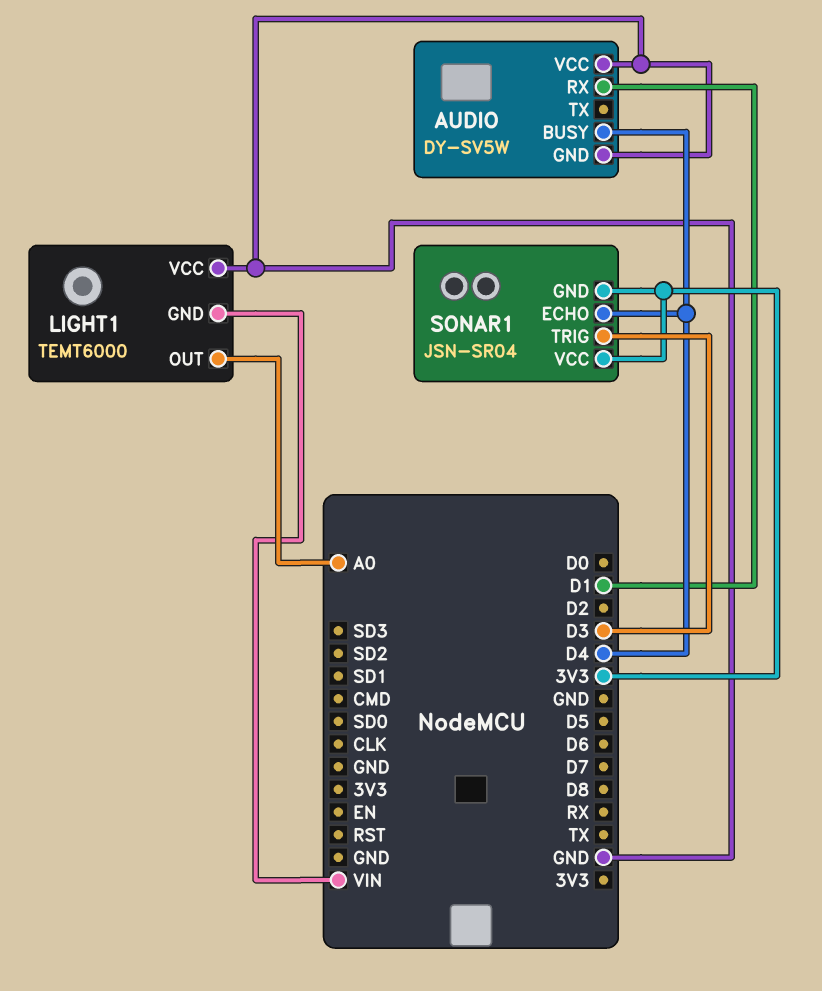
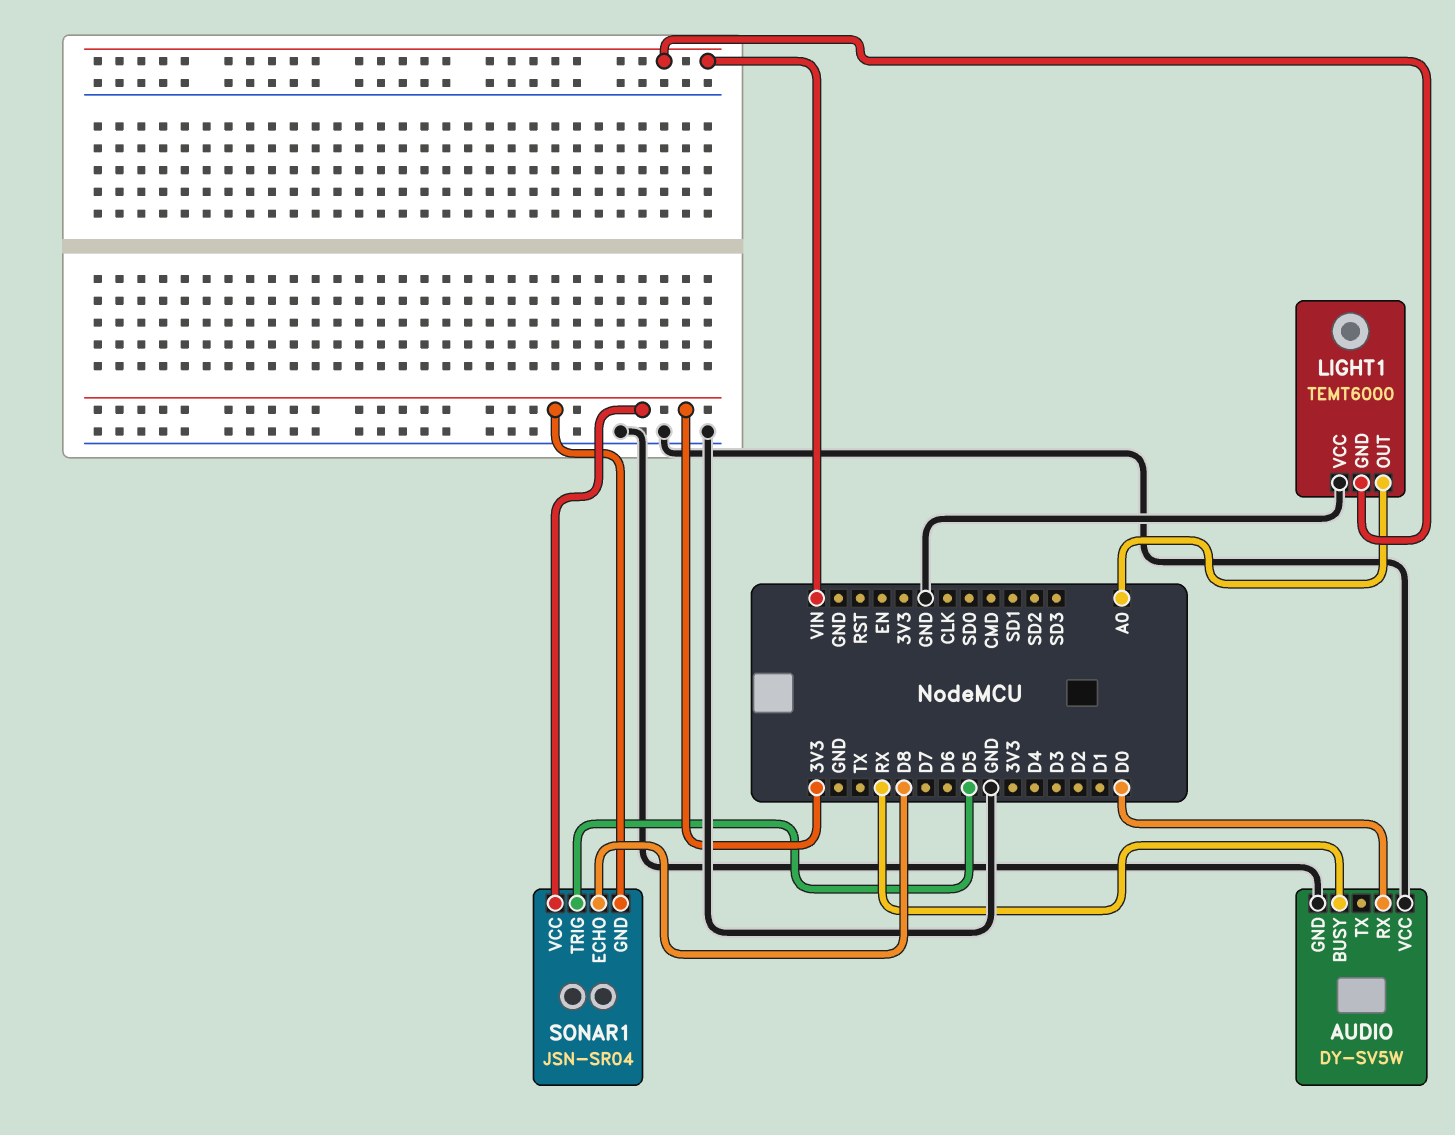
AUDIO pin BUSY: D4 -> RX
AUDIO pin RX: D1 -> D0
SONAR1 pin ECHO: D4 -> D8
SONAR1 pin TRIG: D3 -> D5

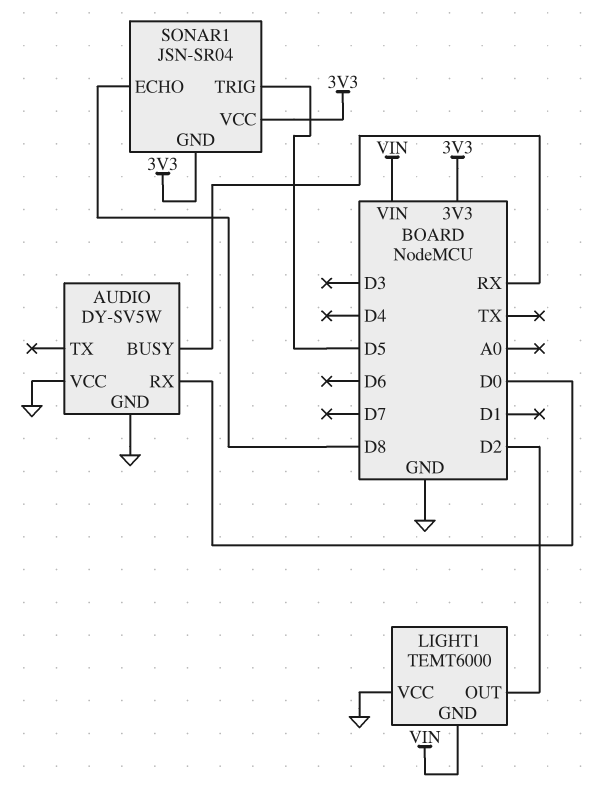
LIGHT1 pin OUT: A0 -> D2

